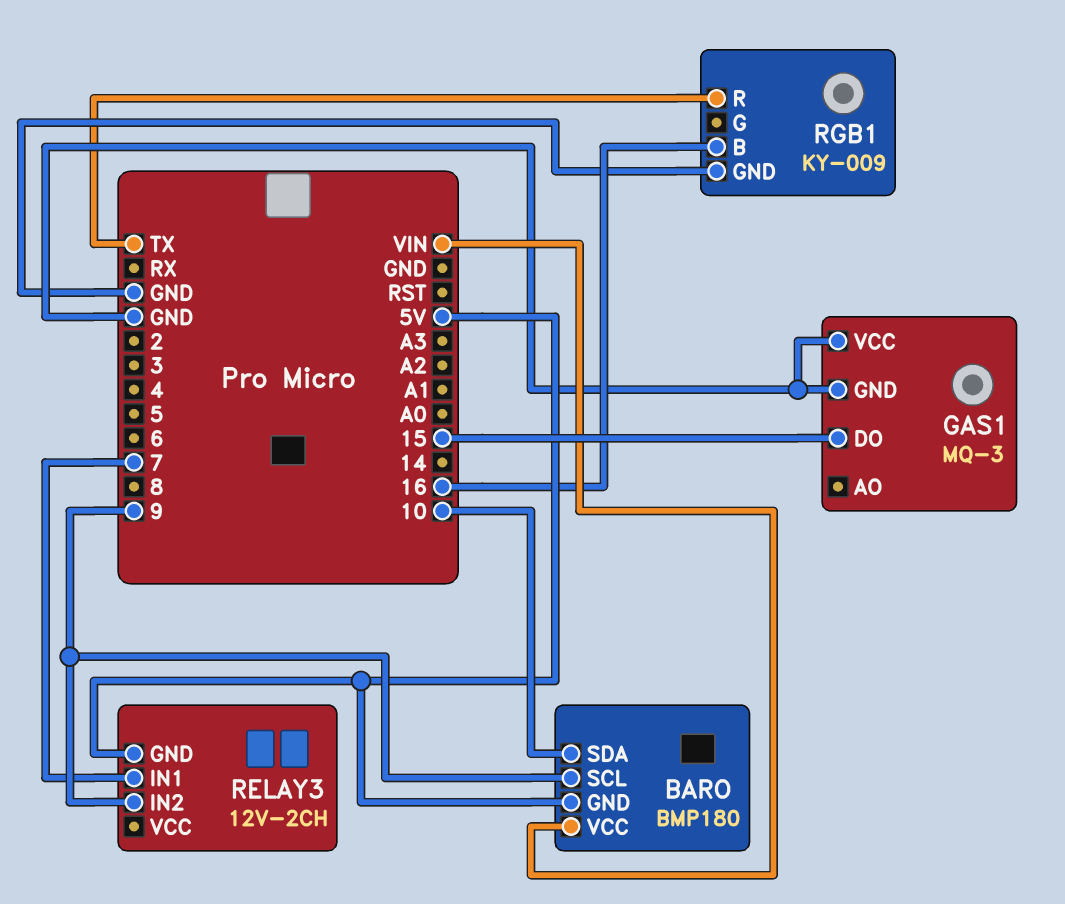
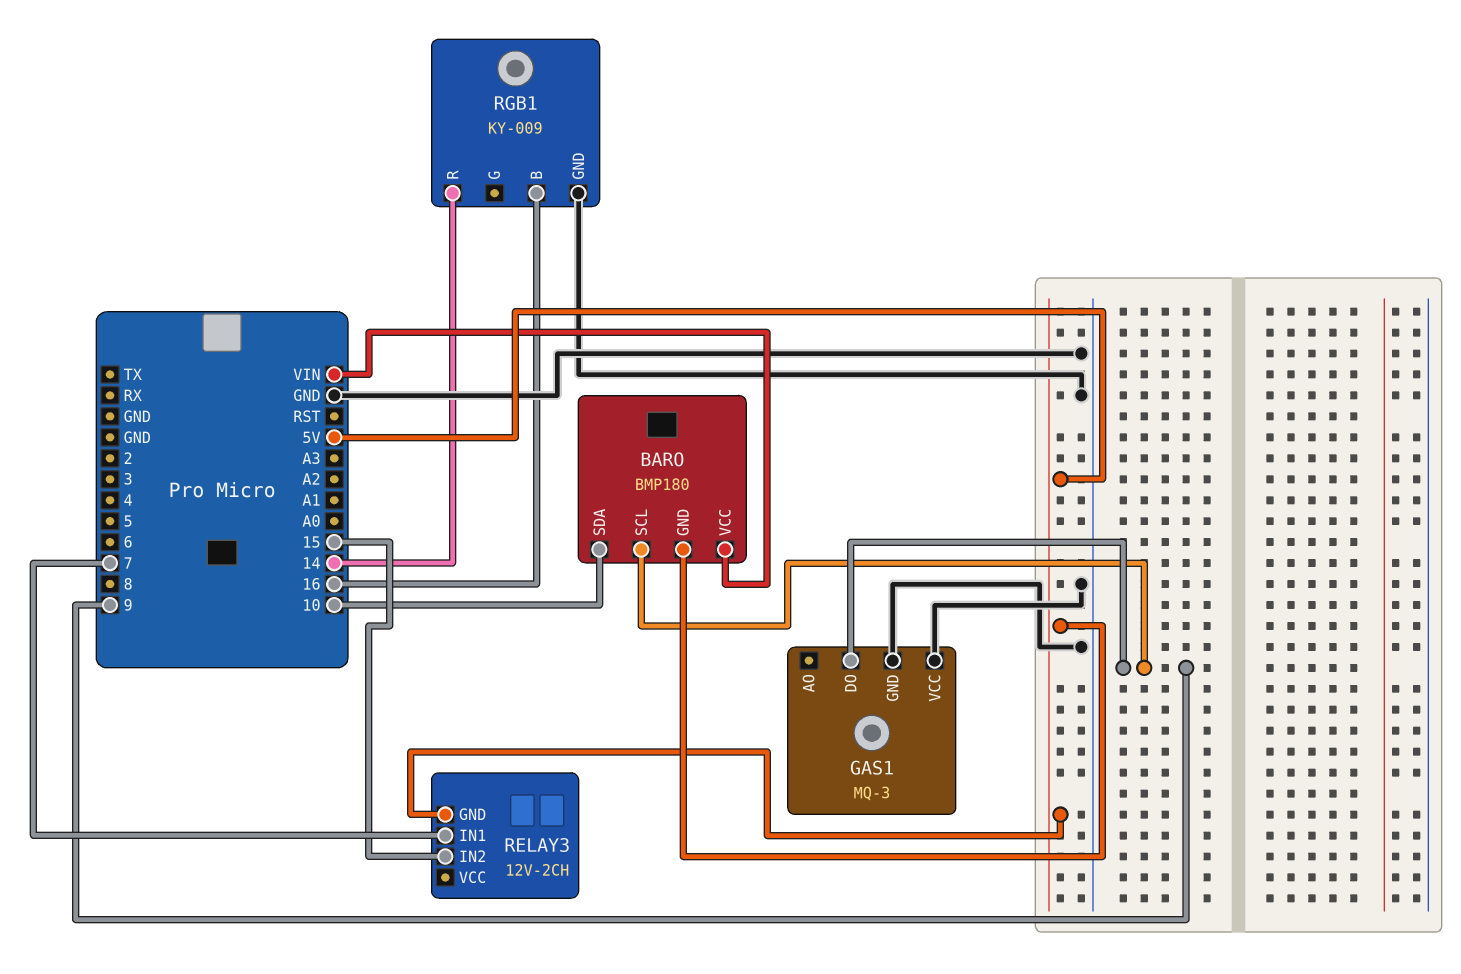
GAS1 pin DO: 15 -> 9
RELAY3 pin IN2: 9 -> 15
RGB1 pin R: TX -> 14

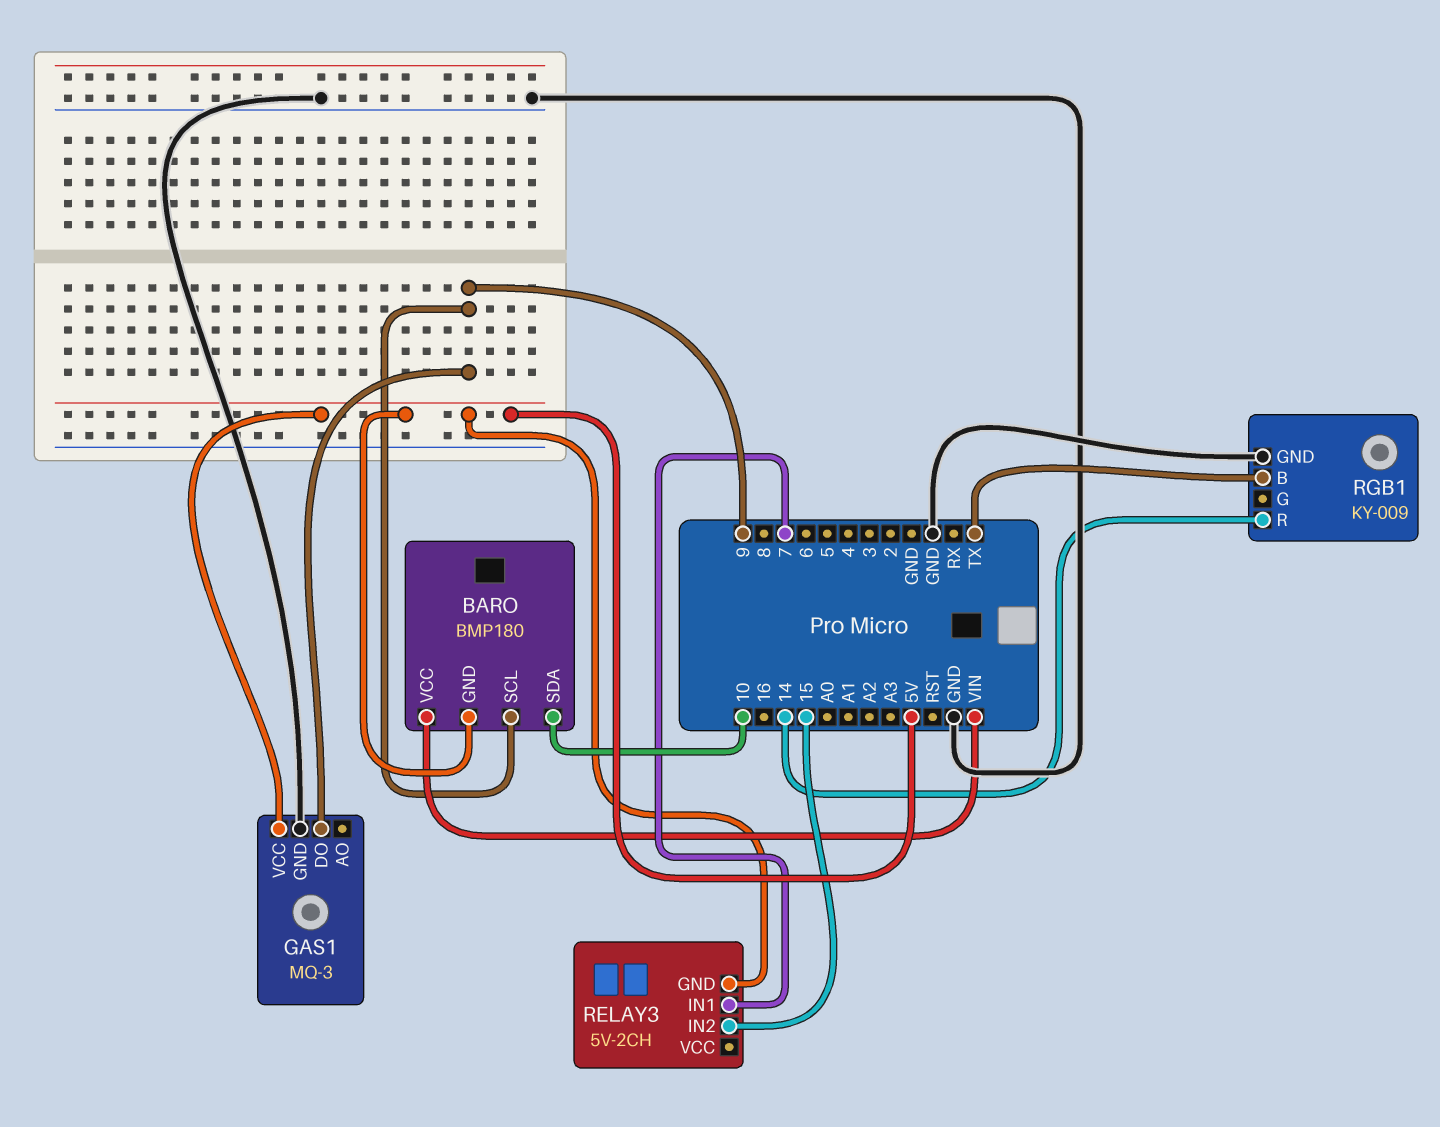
GAS1 pin VCC: GND -> 5V
RELAY3: 12V-2CH -> 5V-2CH
RGB1 pin B: 16 -> TX

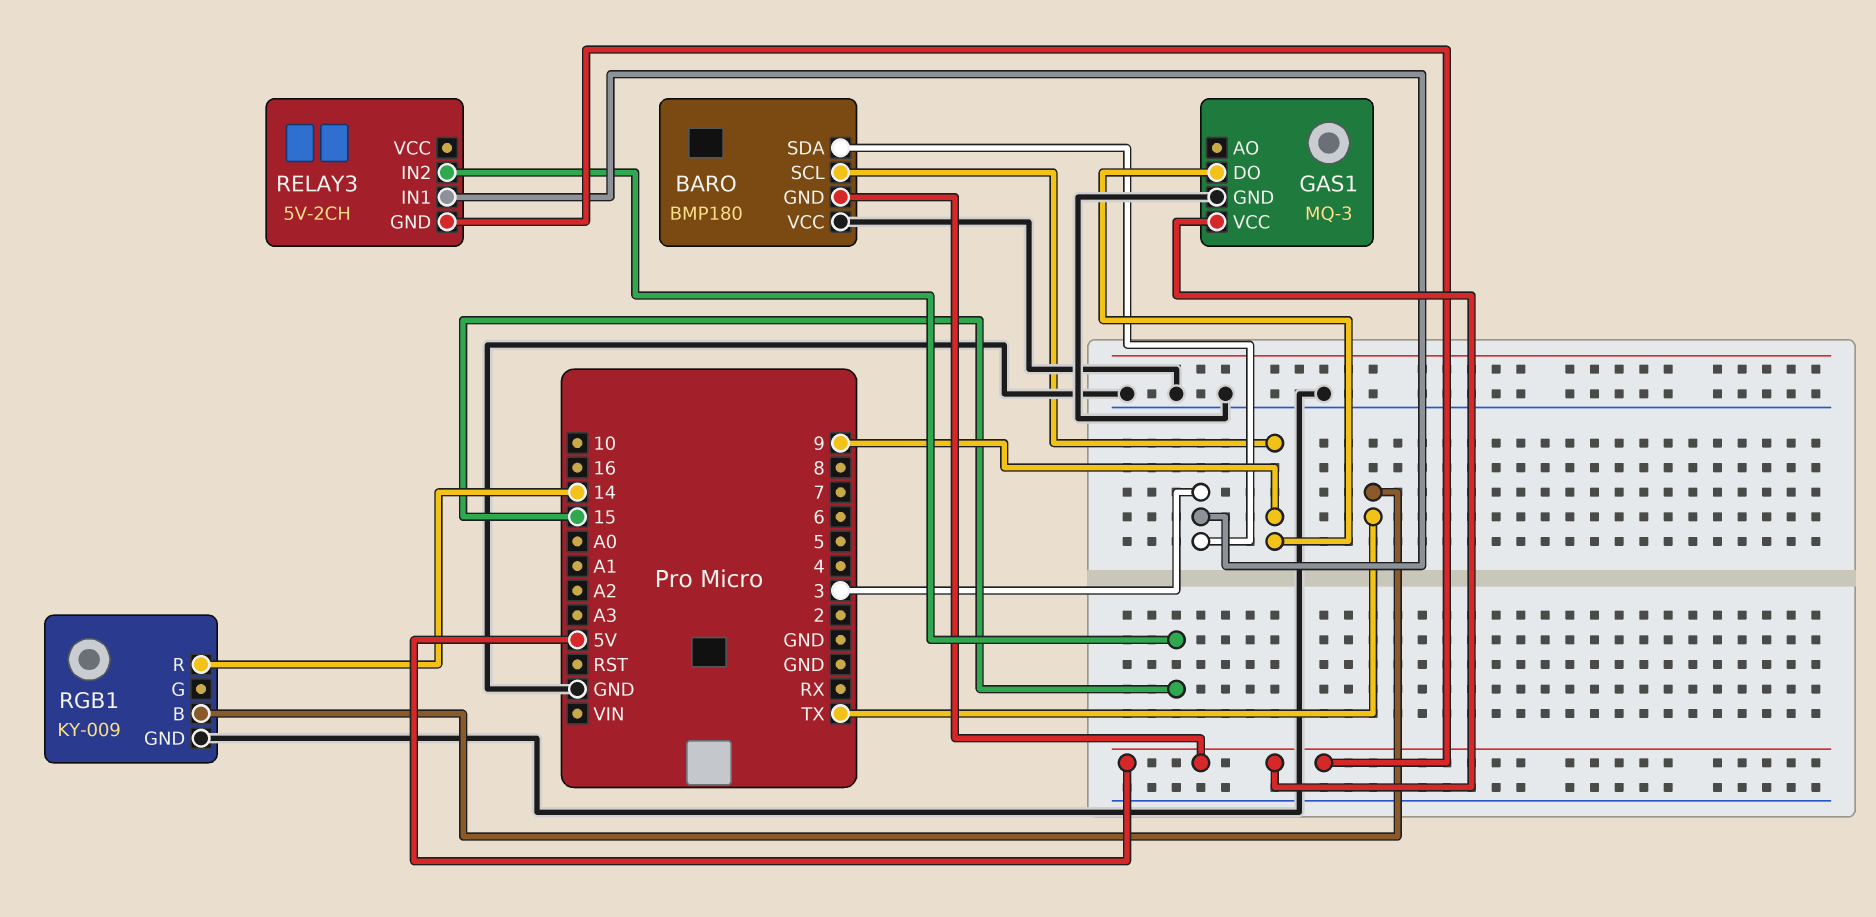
BARO pin SDA: 10 -> 3
BARO pin VCC: VIN -> GND
RELAY3 pin IN1: 7 -> 3

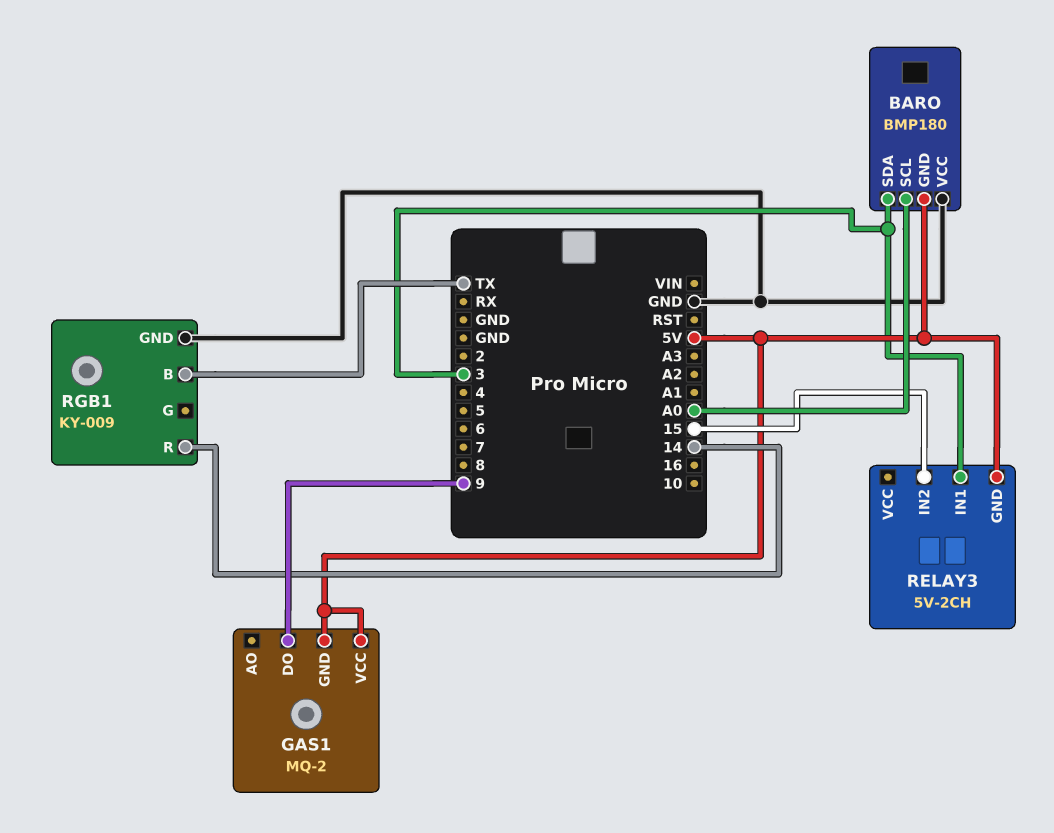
BARO pin SCL: 9 -> A0
GAS1: MQ-3 -> MQ-2
GAS1 pin GND: GND -> 5V

